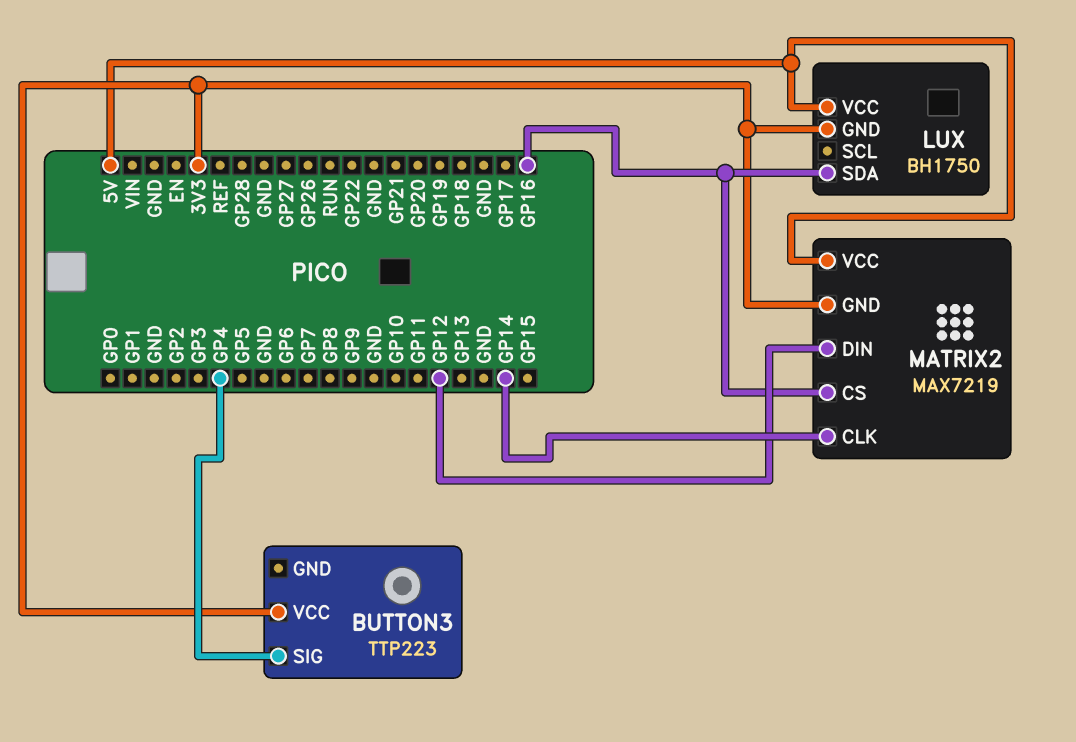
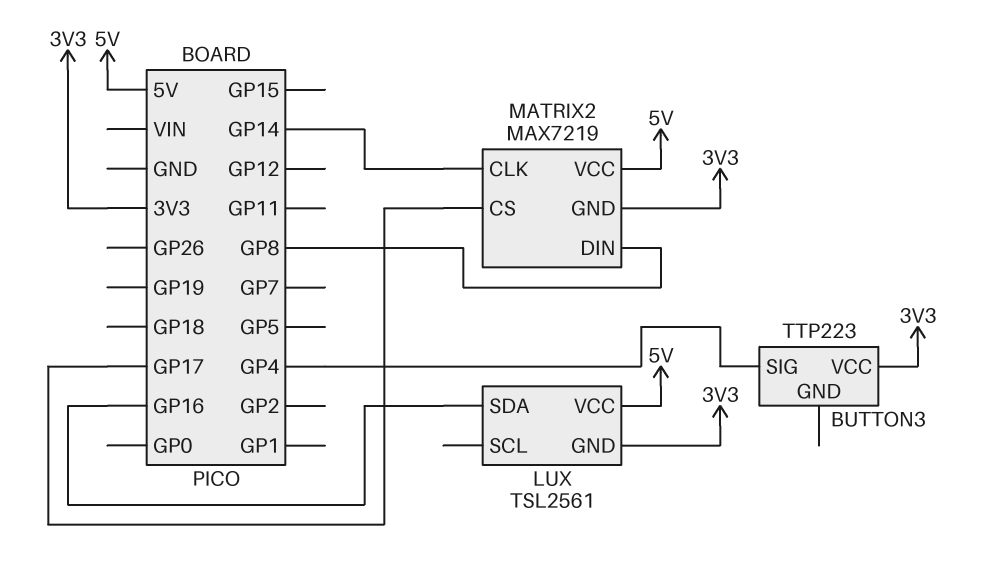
LUX: BH1750 -> TSL2561
MATRIX2 pin CS: GP16 -> GP17
MATRIX2 pin DIN: GP12 -> GP8

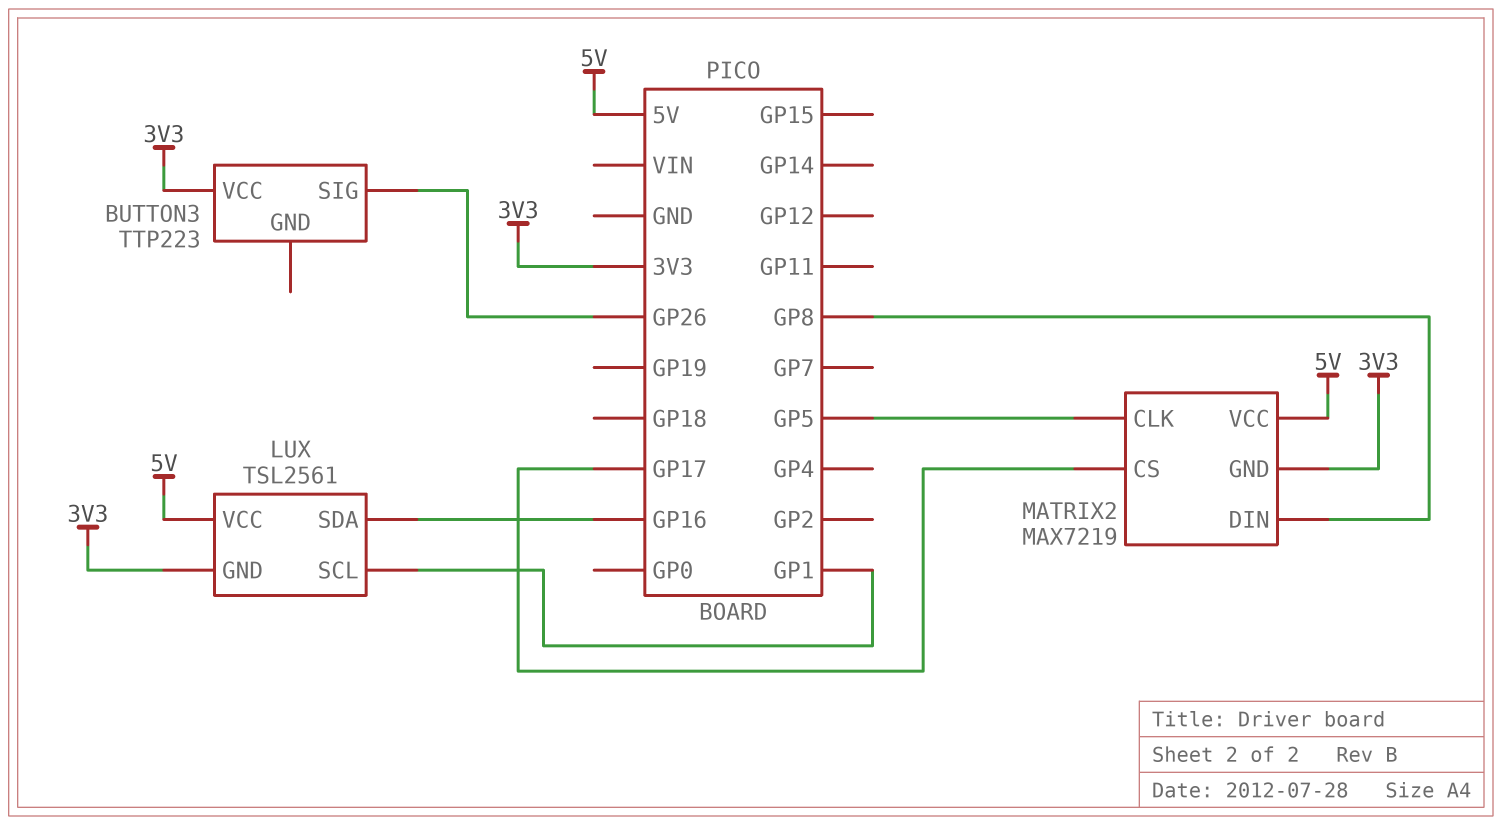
BUTTON3 pin SIG: GP4 -> GP26
LUX pin SCL: none -> GP1
MATRIX2 pin CLK: GP14 -> GP5

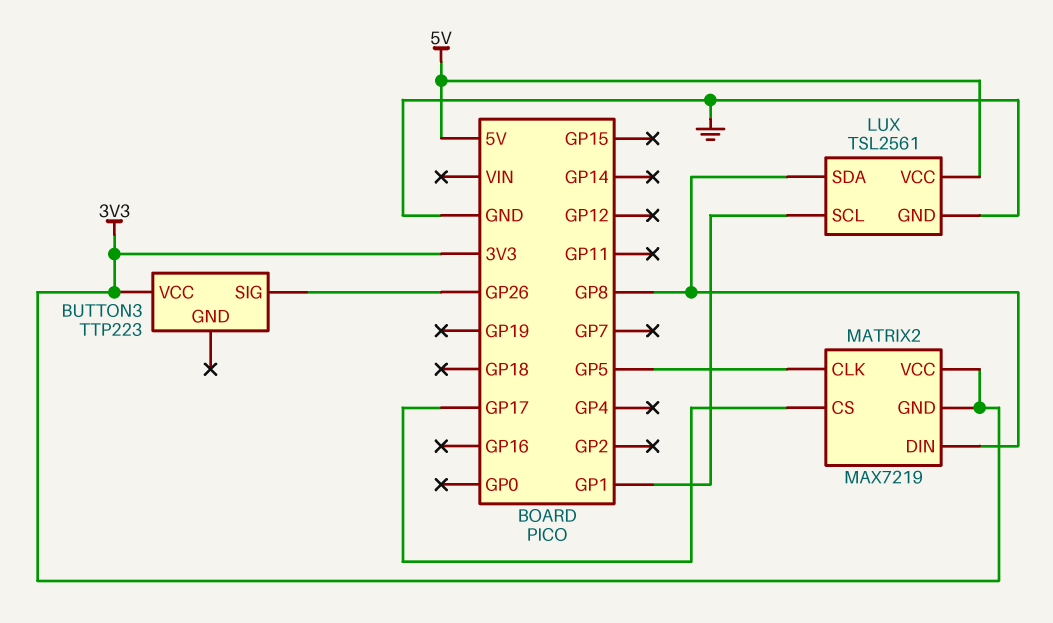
LUX pin GND: 3V3 -> GND
LUX pin SDA: GP16 -> GP8
MATRIX2 pin VCC: 5V -> 3V3

